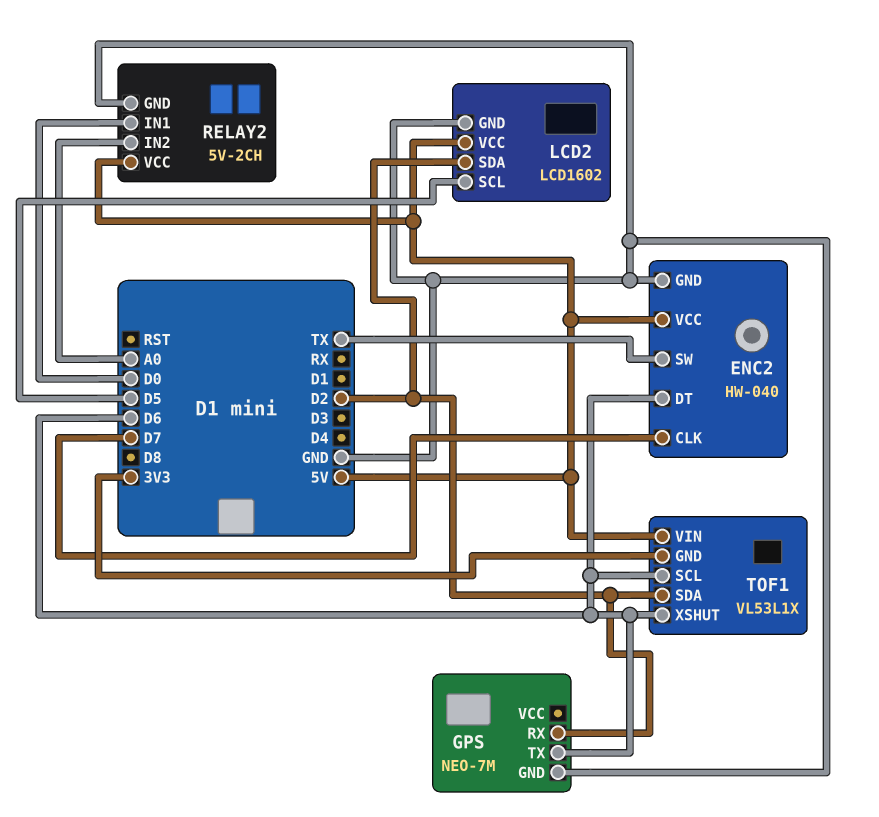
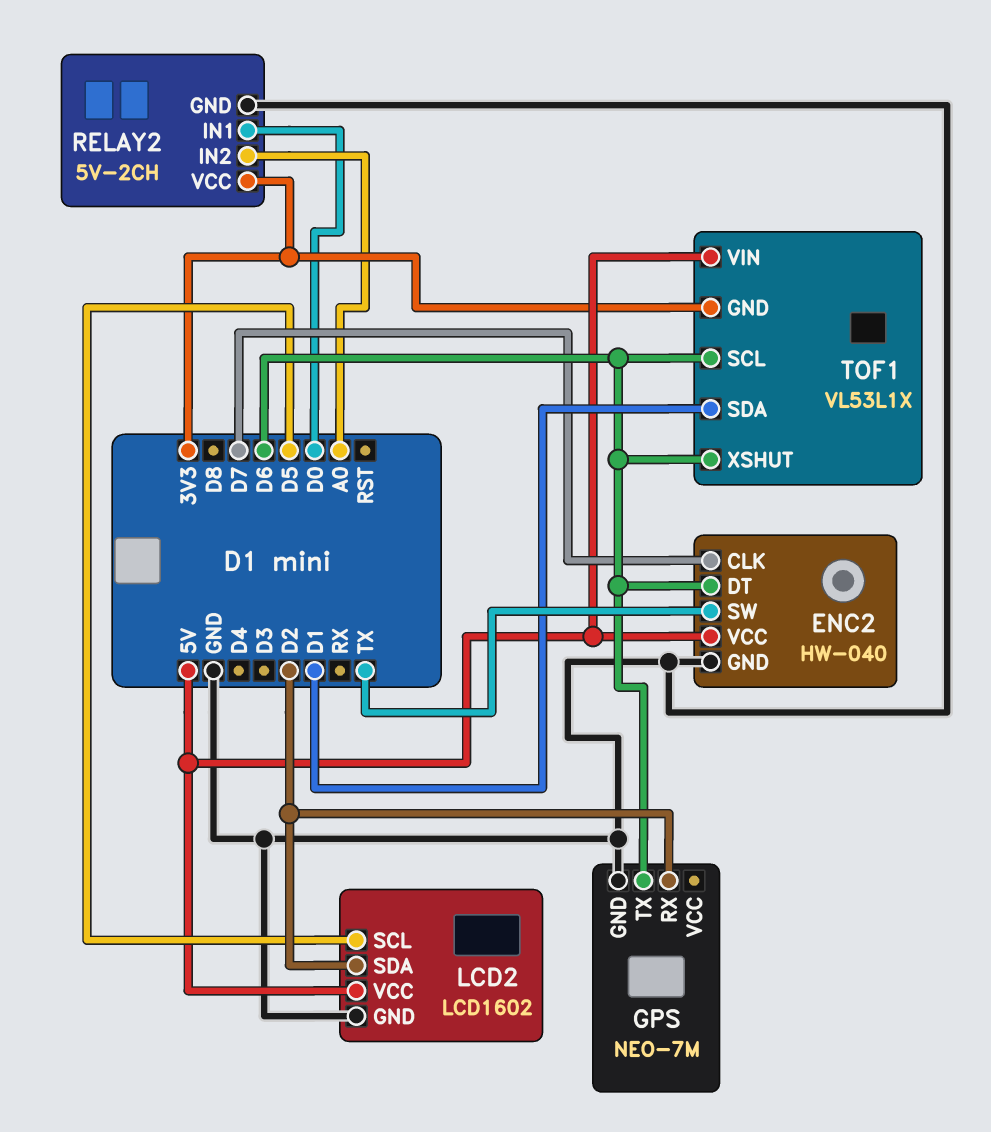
RELAY2 pin VCC: 5V -> 3V3
TOF1 pin SDA: D2 -> D1

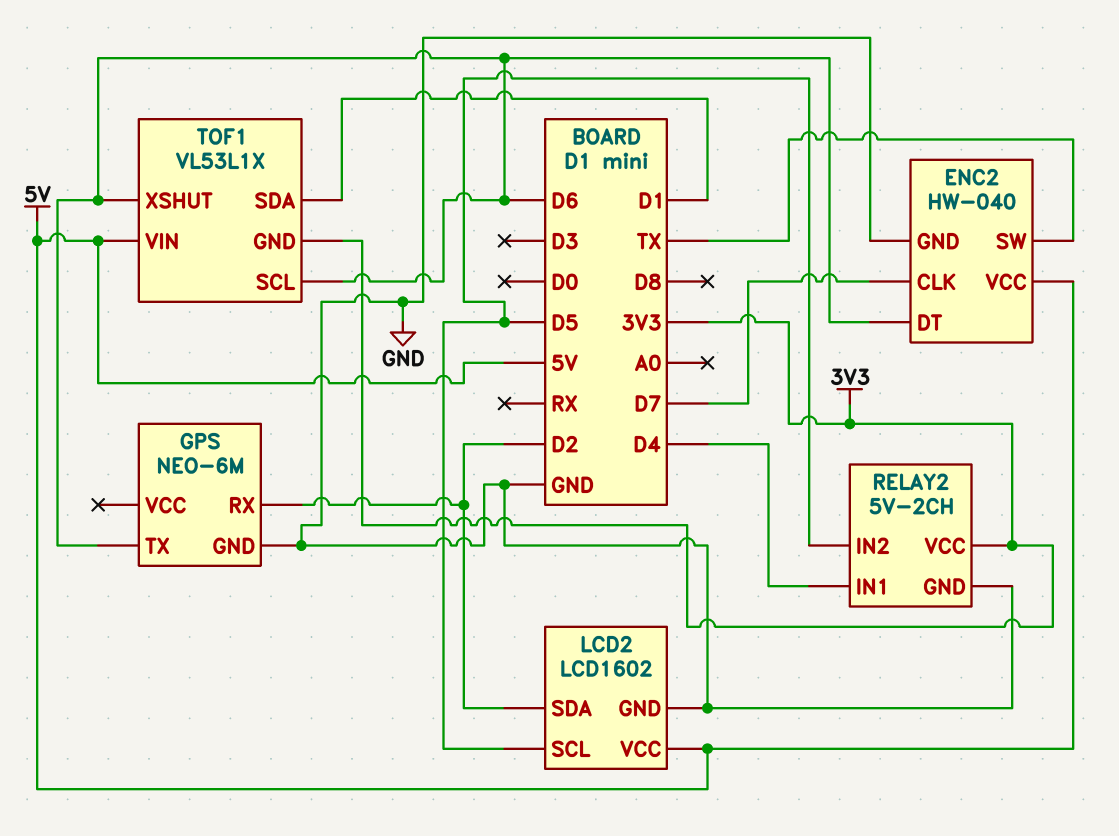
GPS: NEO-7M -> NEO-6M
RELAY2 pin IN1: D0 -> D4
RELAY2 pin IN2: A0 -> D5

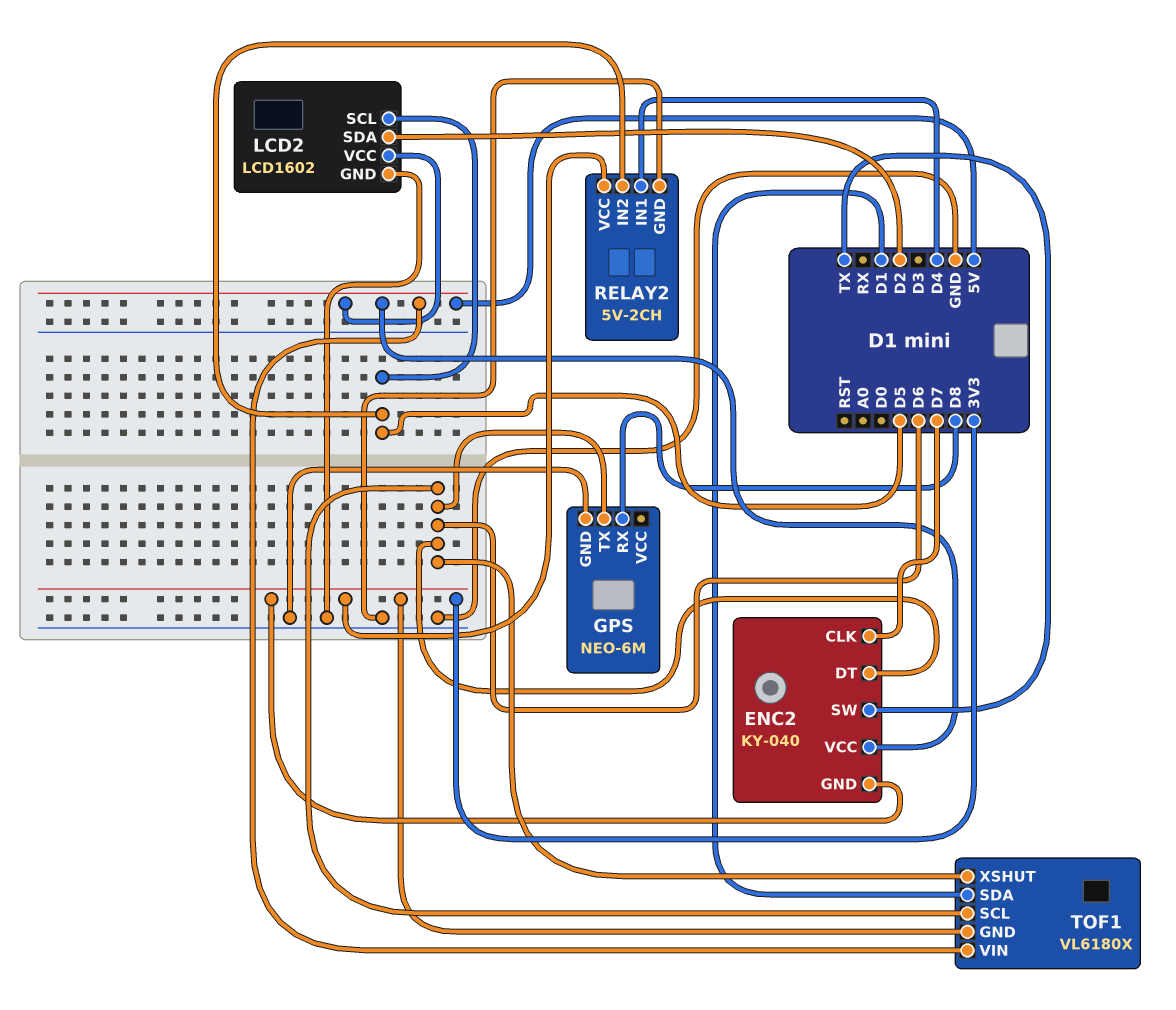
ENC2: HW-040 -> KY-040
ENC2 pin GND: GND -> 3V3
GPS pin RX: D2 -> D8
TOF1: VL53L1X -> VL6180X

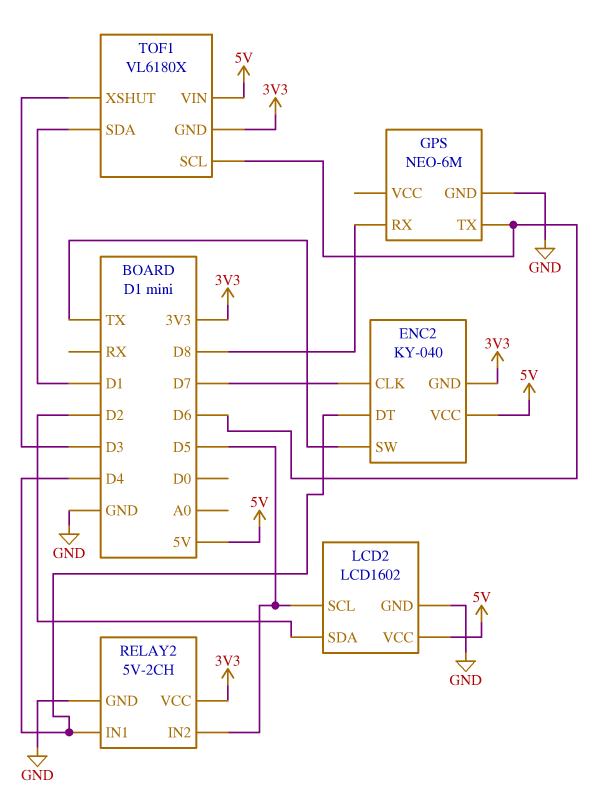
ENC2 pin DT: D6 -> D4
TOF1 pin XSHUT: D6 -> D3

